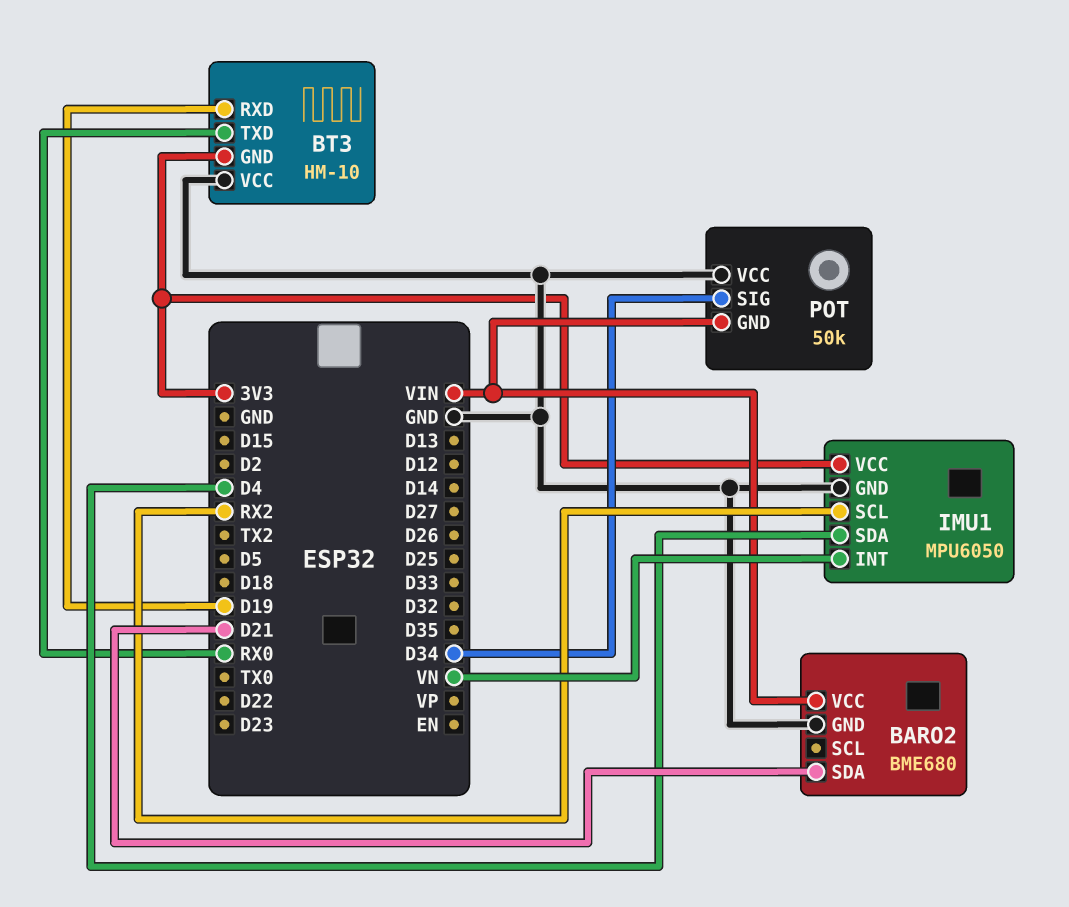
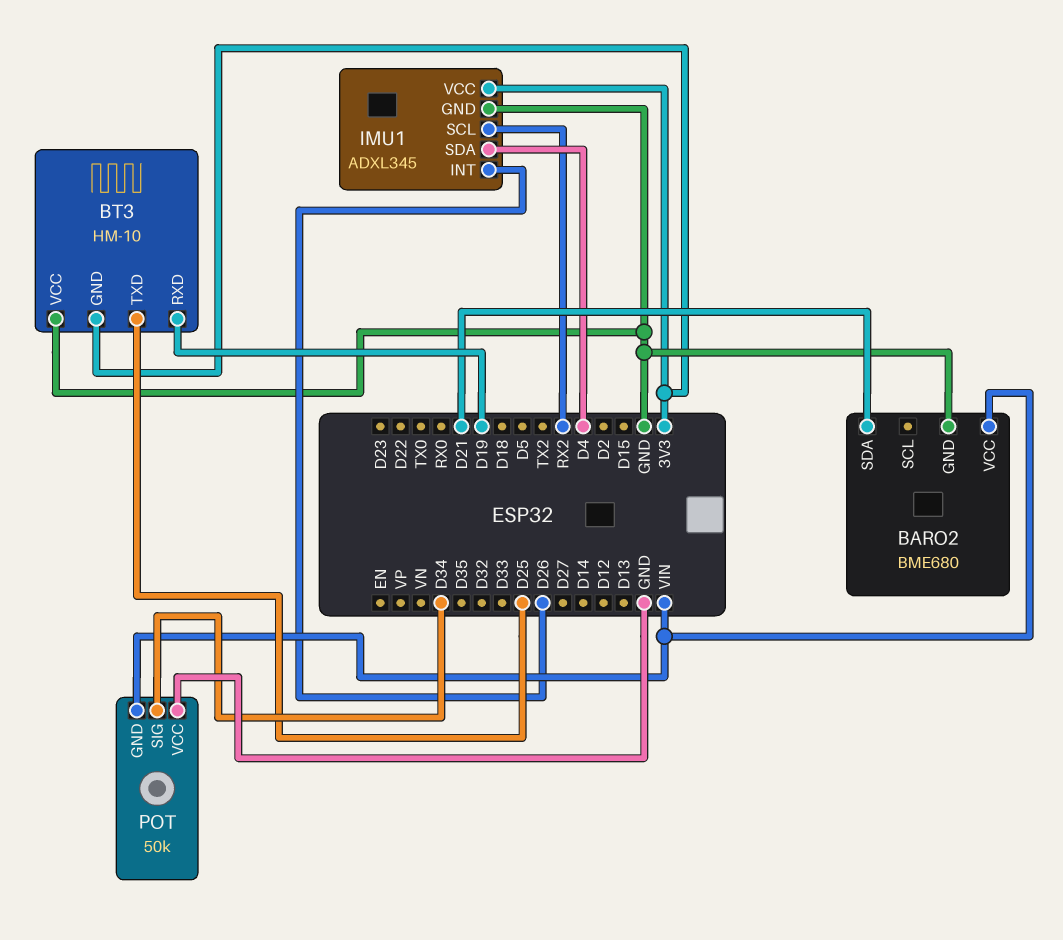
BT3 pin TXD: RX0 -> D25
IMU1: MPU6050 -> ADXL345
IMU1 pin INT: VN -> D26

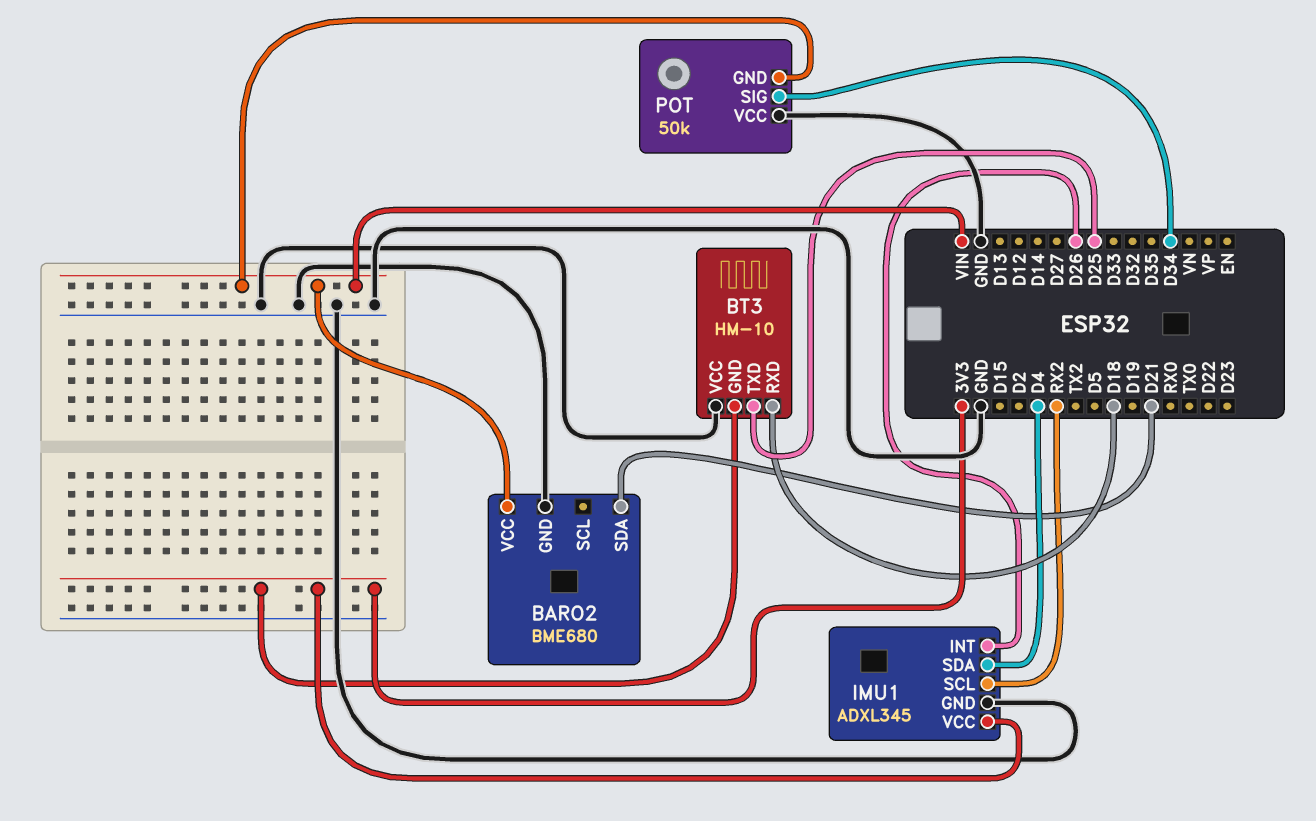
BT3 pin RXD: D19 -> D18

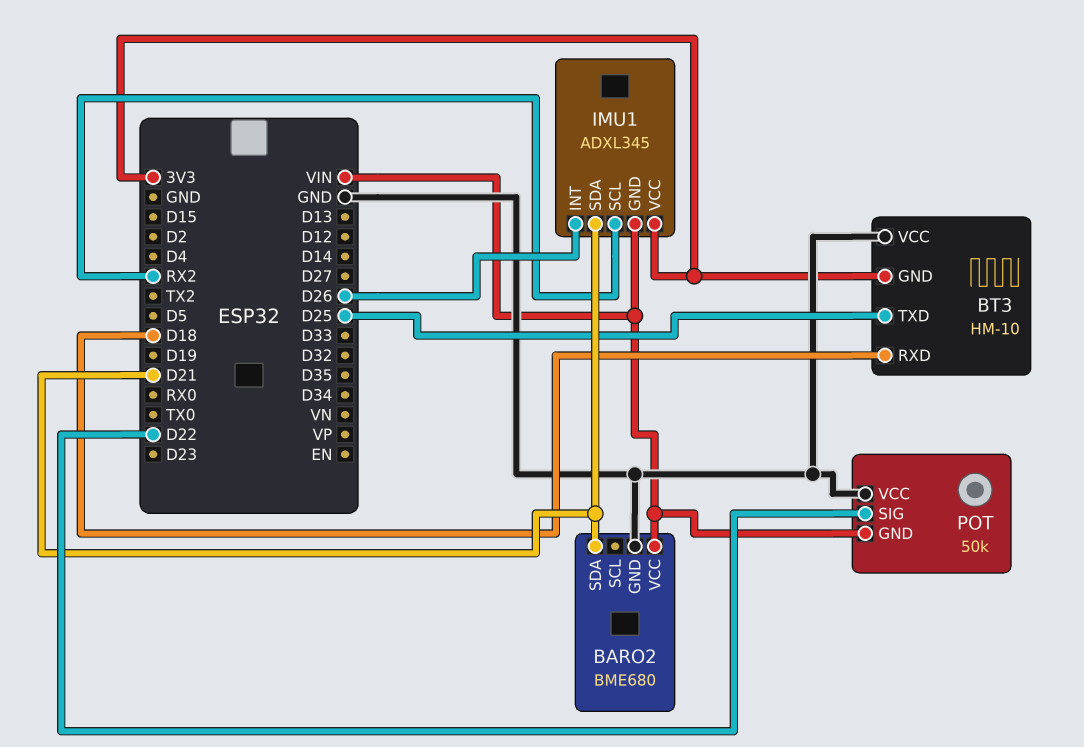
IMU1 pin GND: GND -> VIN
IMU1 pin SDA: D4 -> D21
POT pin SIG: D34 -> D22

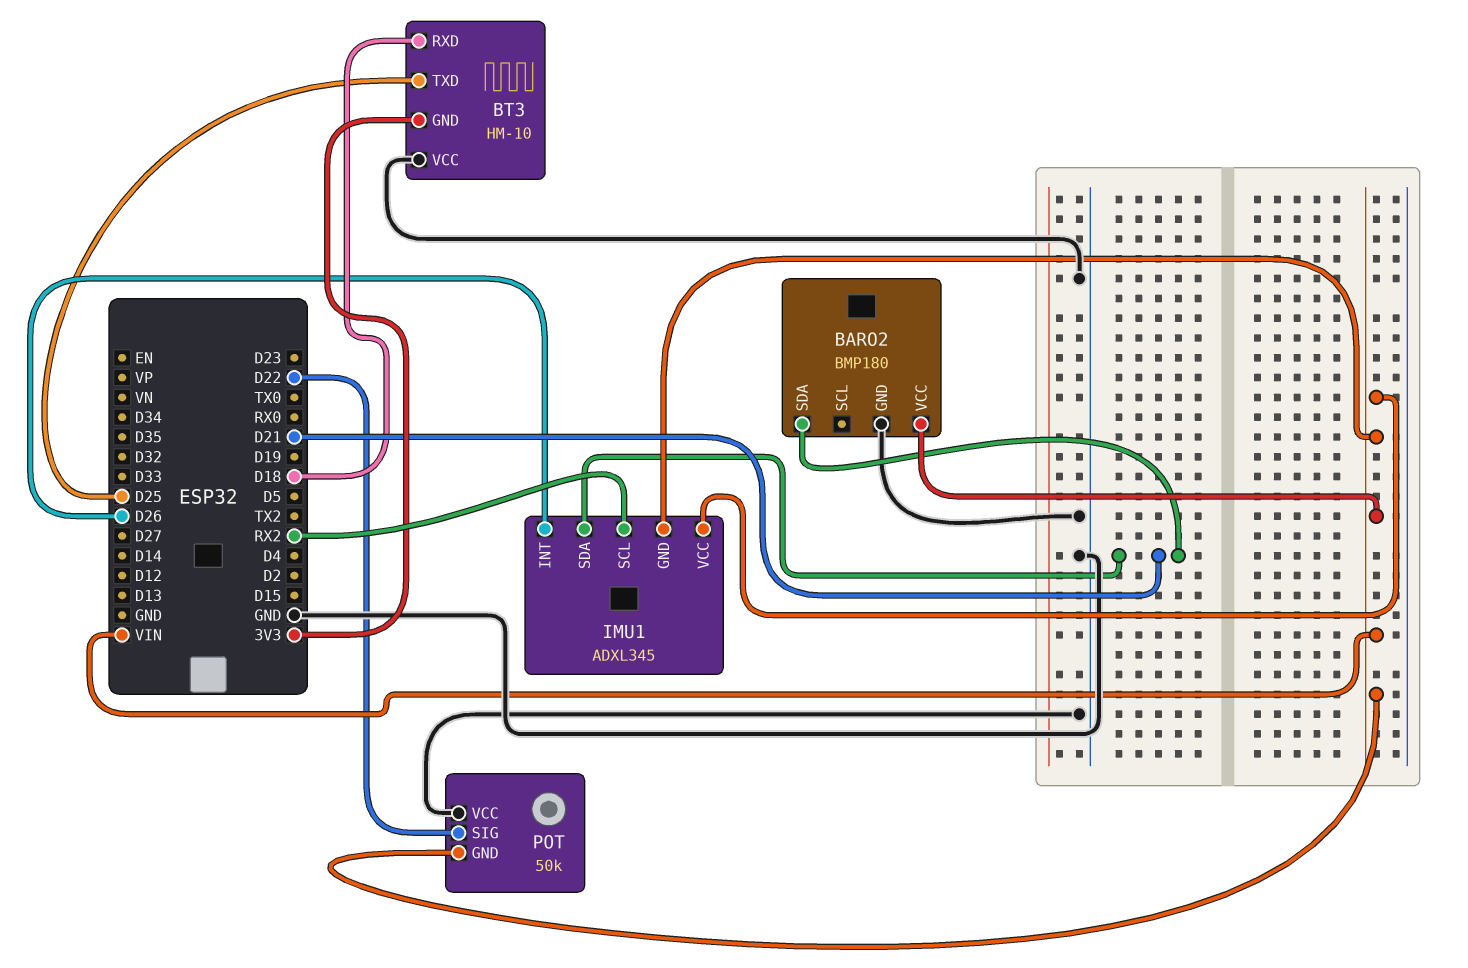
BARO2: BME680 -> BMP180
IMU1 pin VCC: 3V3 -> VIN

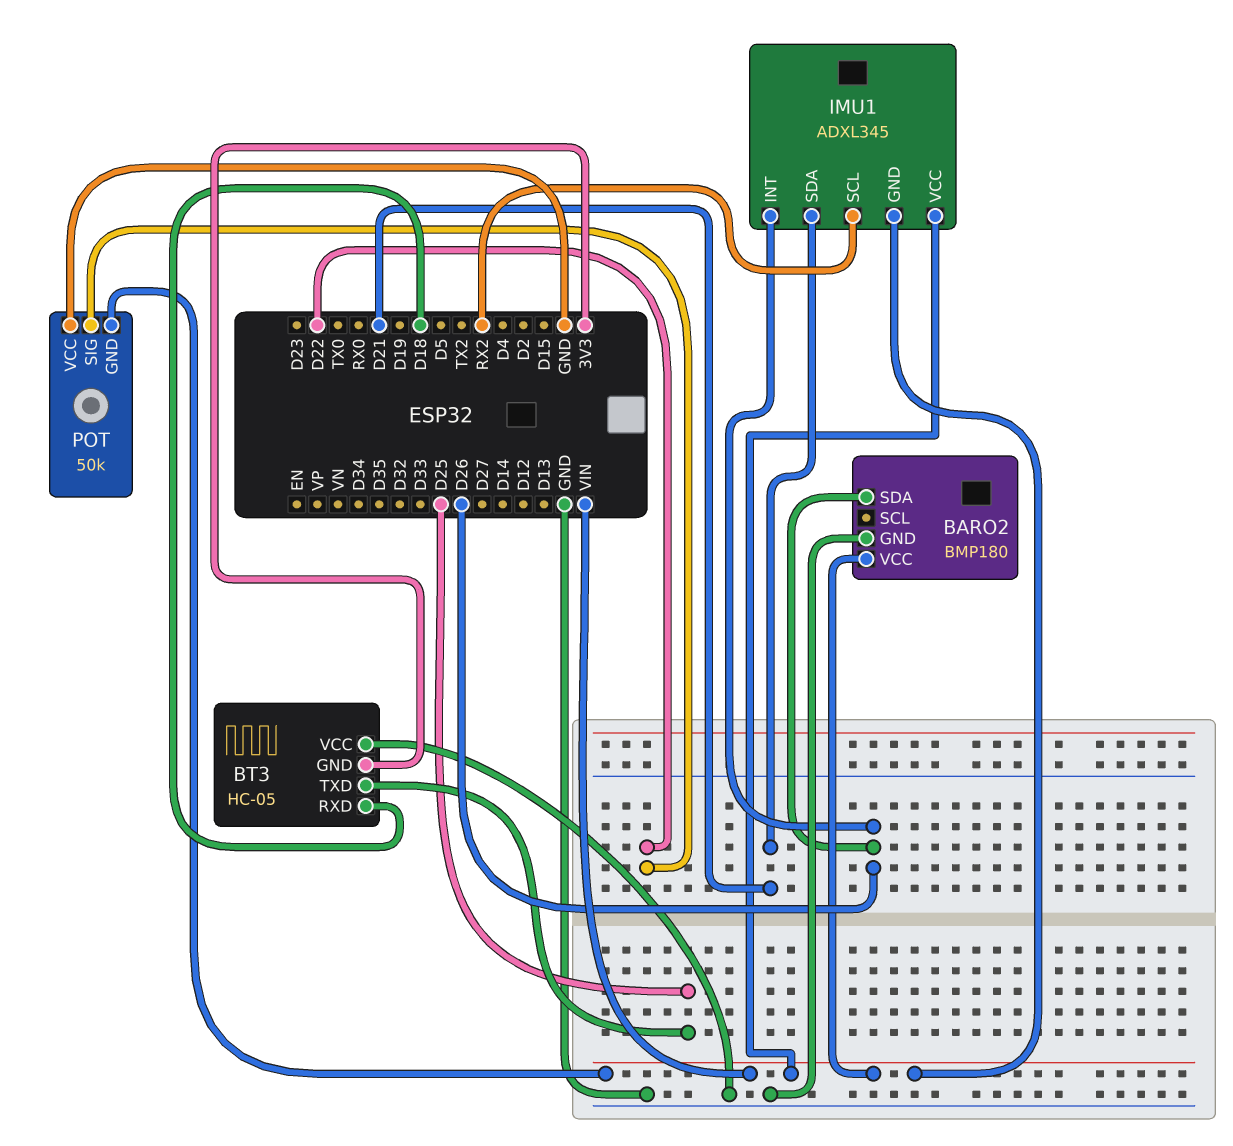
BARO2 pin SDA: D21 -> D26
BT3: HM-10 -> HC-05

